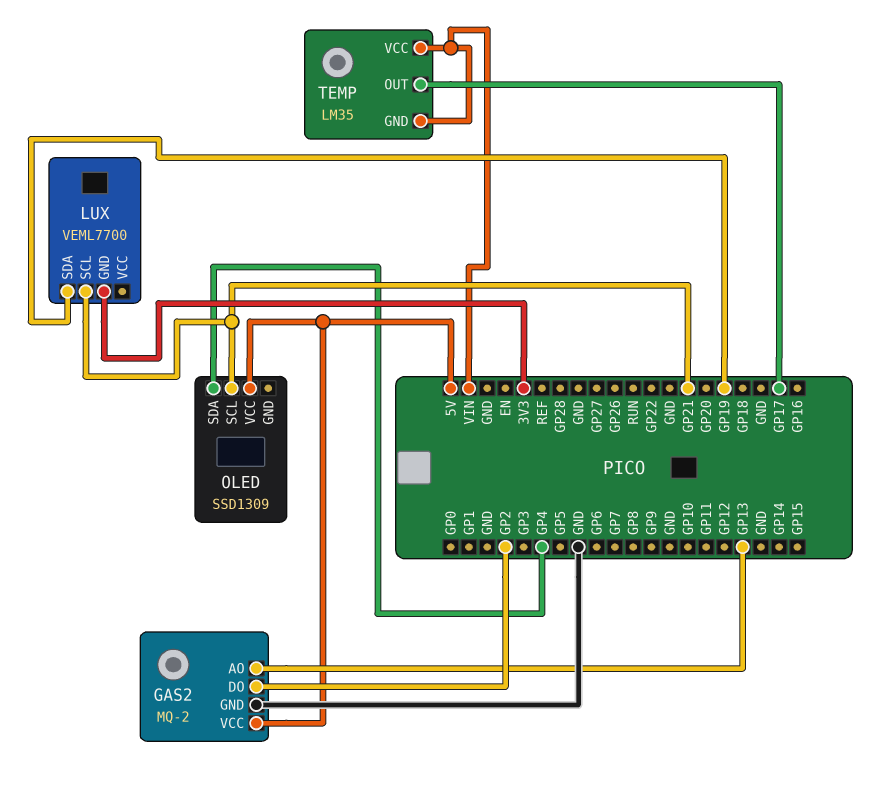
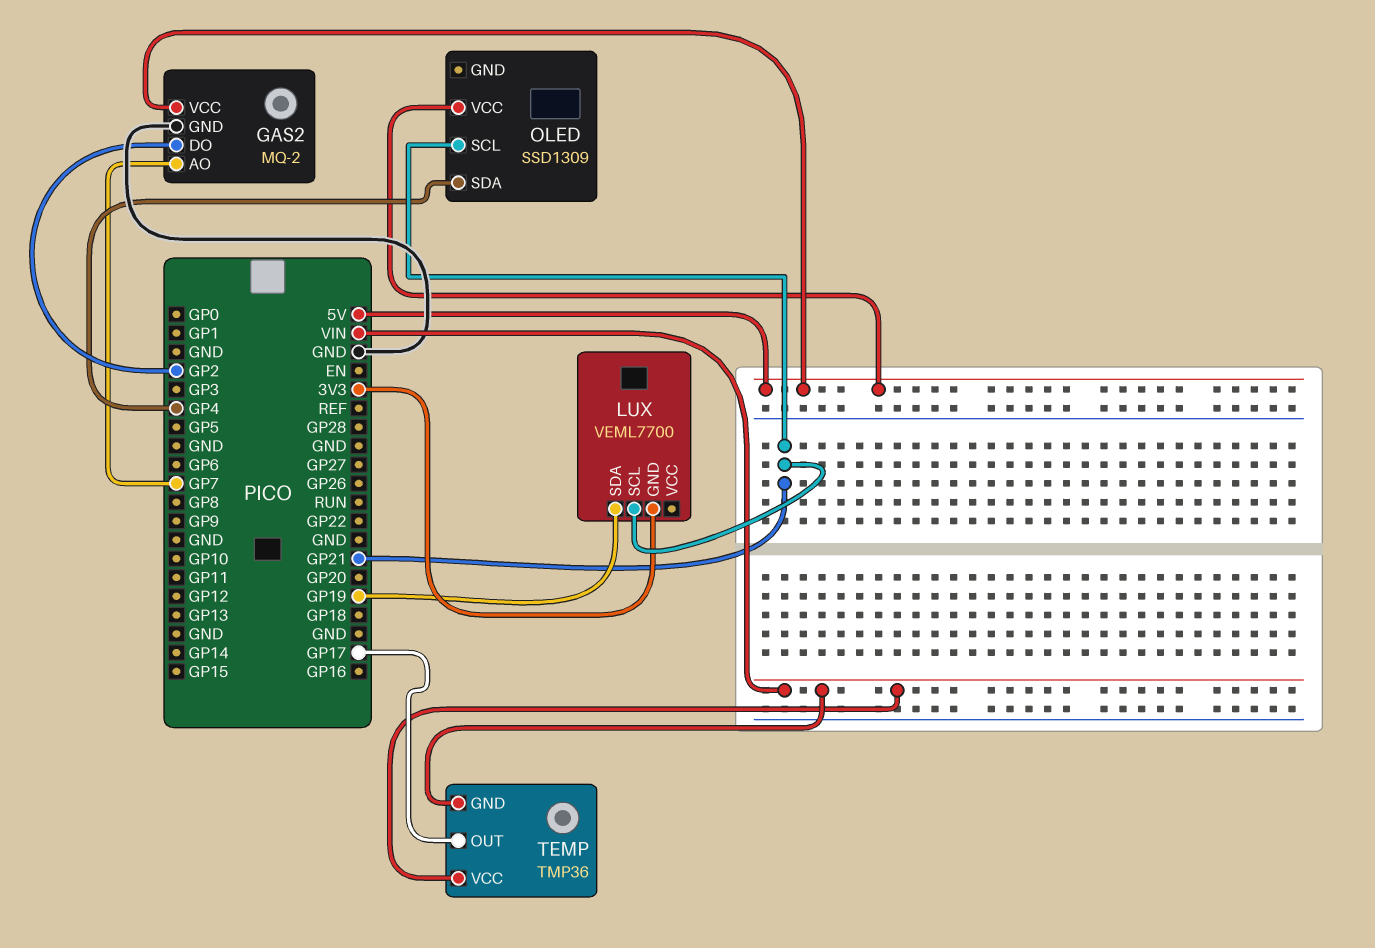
GAS2 pin AO: GP13 -> GP7
TEMP: LM35 -> TMP36

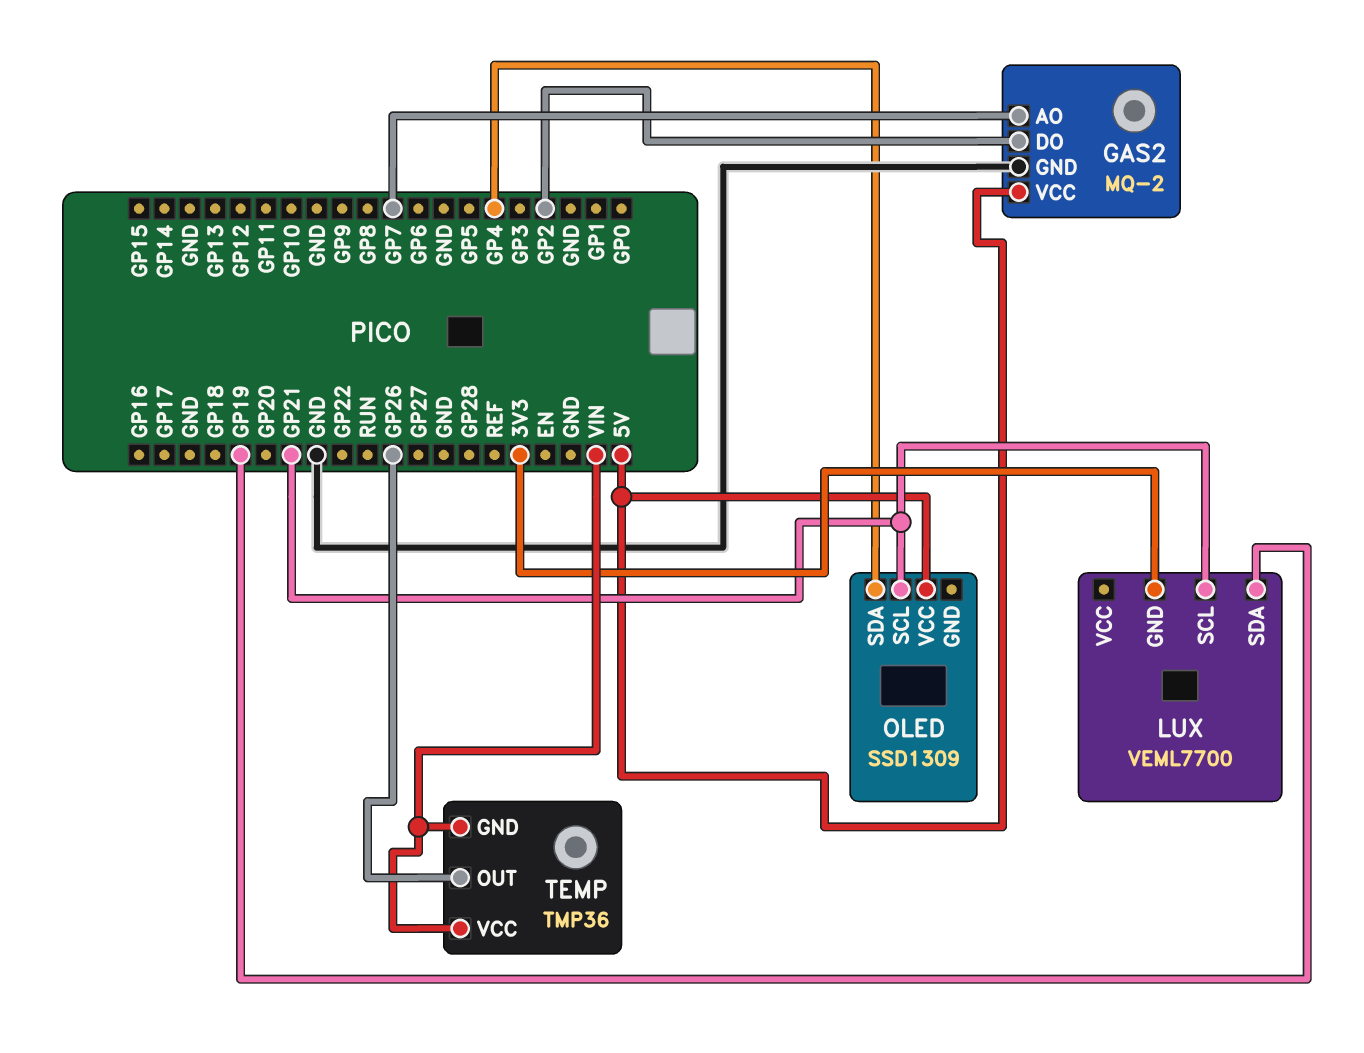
TEMP pin OUT: GP17 -> GP26

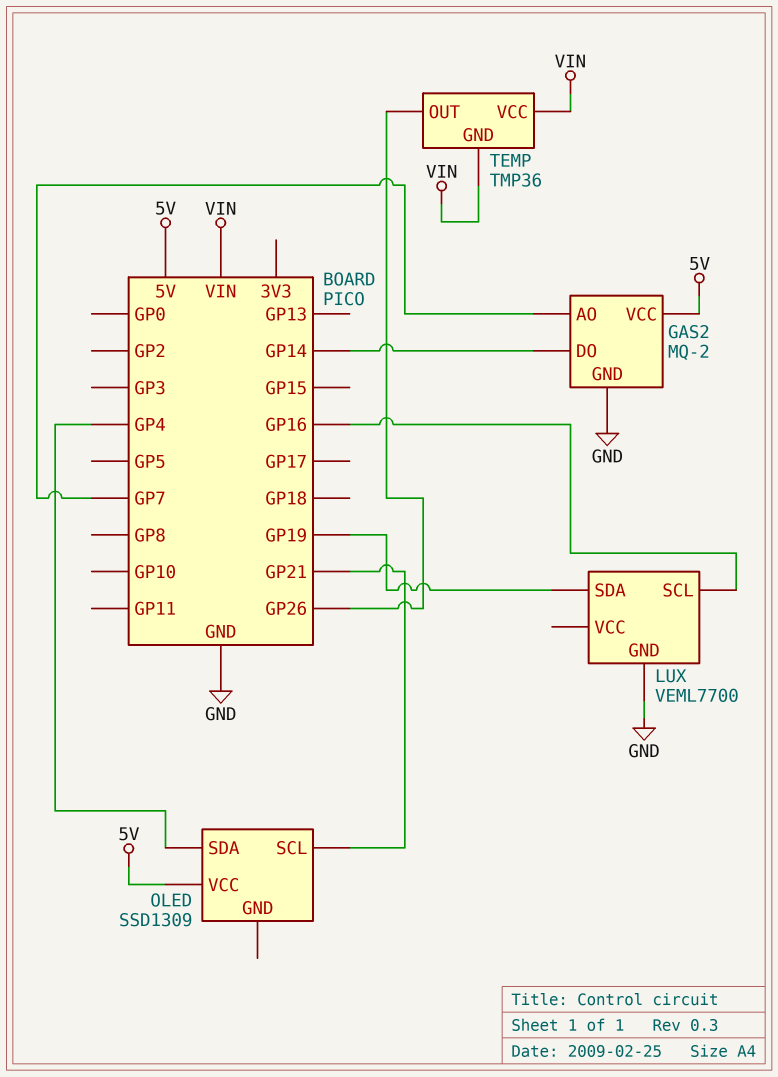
GAS2 pin DO: GP2 -> GP14
LUX pin GND: 3V3 -> GND
LUX pin SCL: GP21 -> GP16

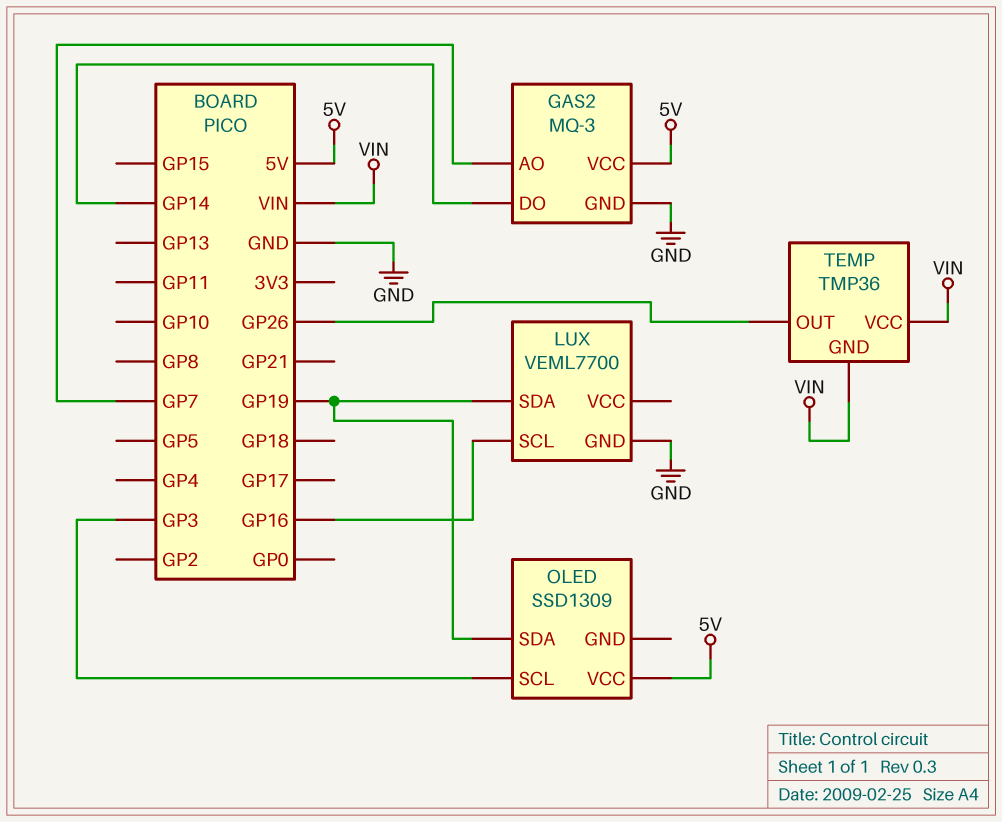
GAS2: MQ-2 -> MQ-3
OLED pin SCL: GP21 -> GP3
OLED pin SDA: GP4 -> GP19

